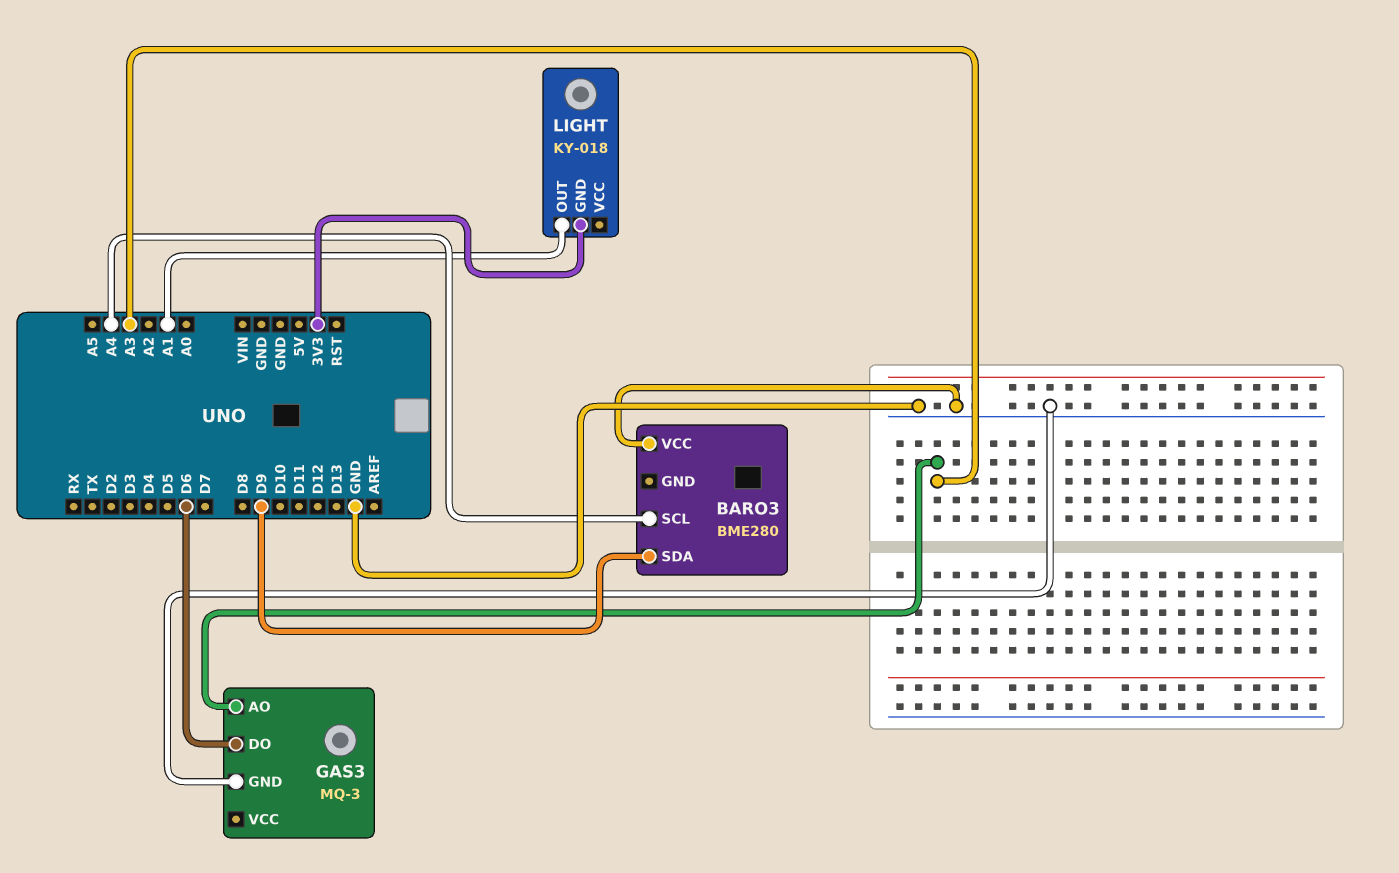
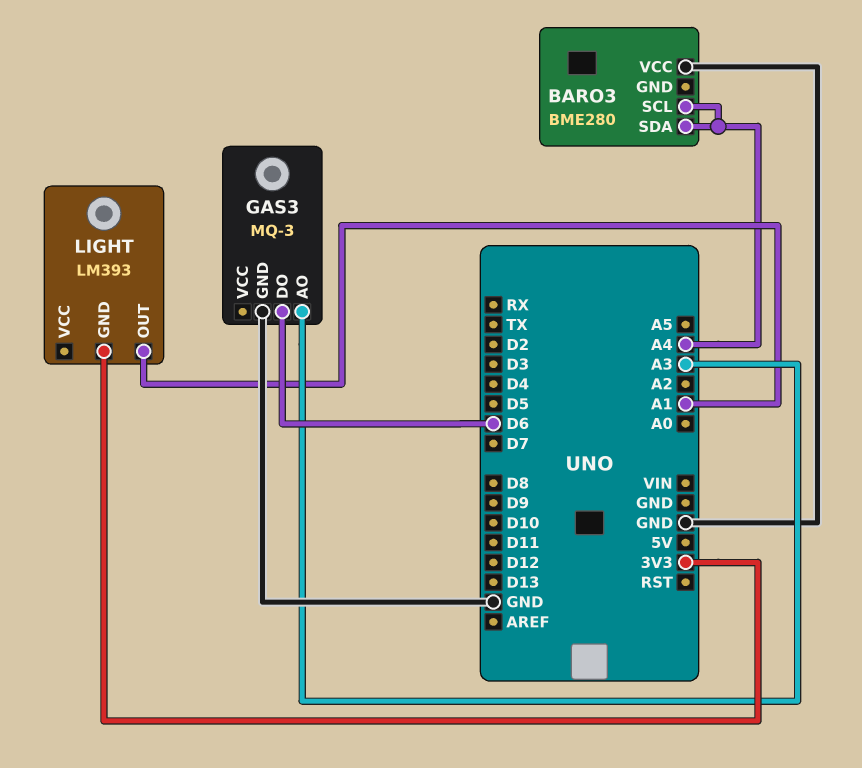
BARO3 pin SDA: D9 -> A4
LIGHT: KY-018 -> LM393

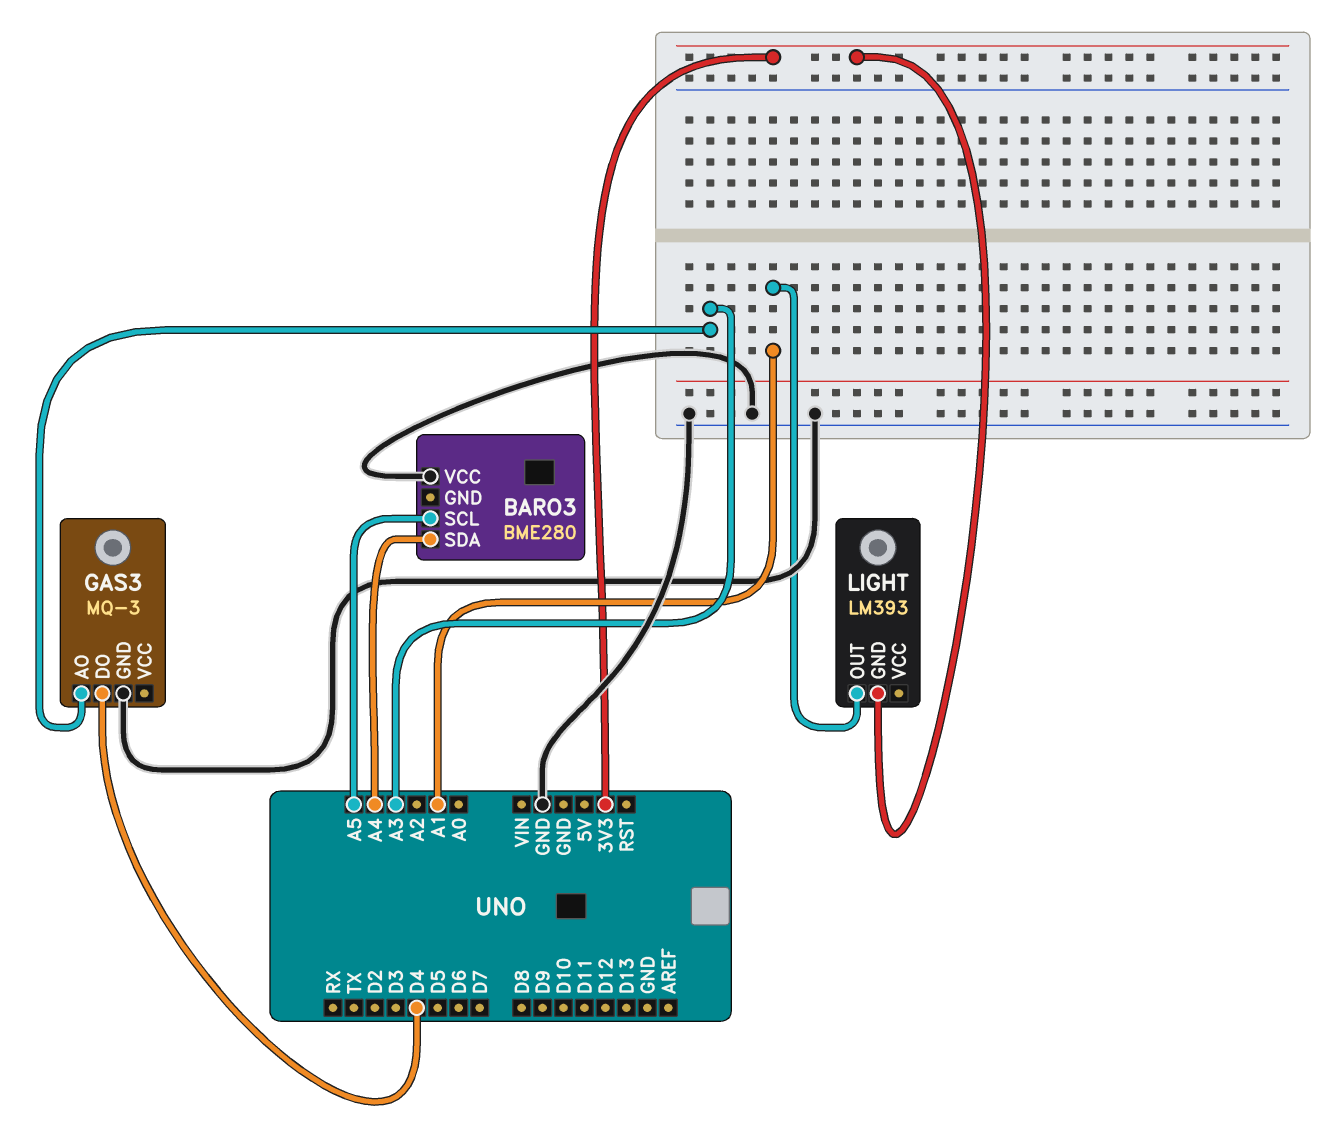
BARO3 pin SCL: A4 -> A5
GAS3 pin DO: D6 -> D4

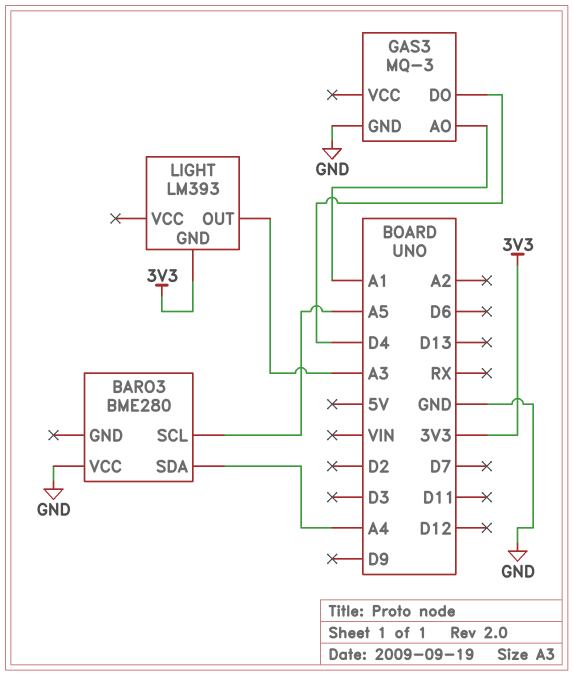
GAS3 pin AO: A3 -> A1
LIGHT pin OUT: A1 -> A3

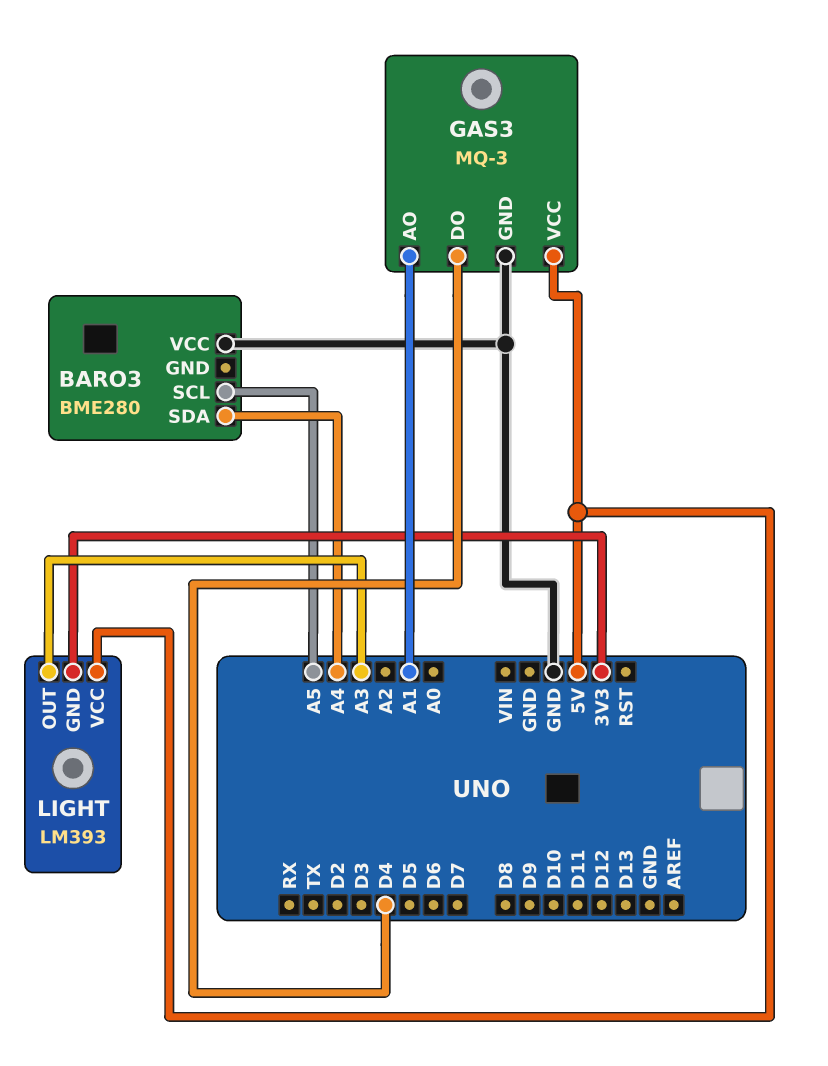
GAS3 pin VCC: none -> 5V
LIGHT pin VCC: none -> 5V

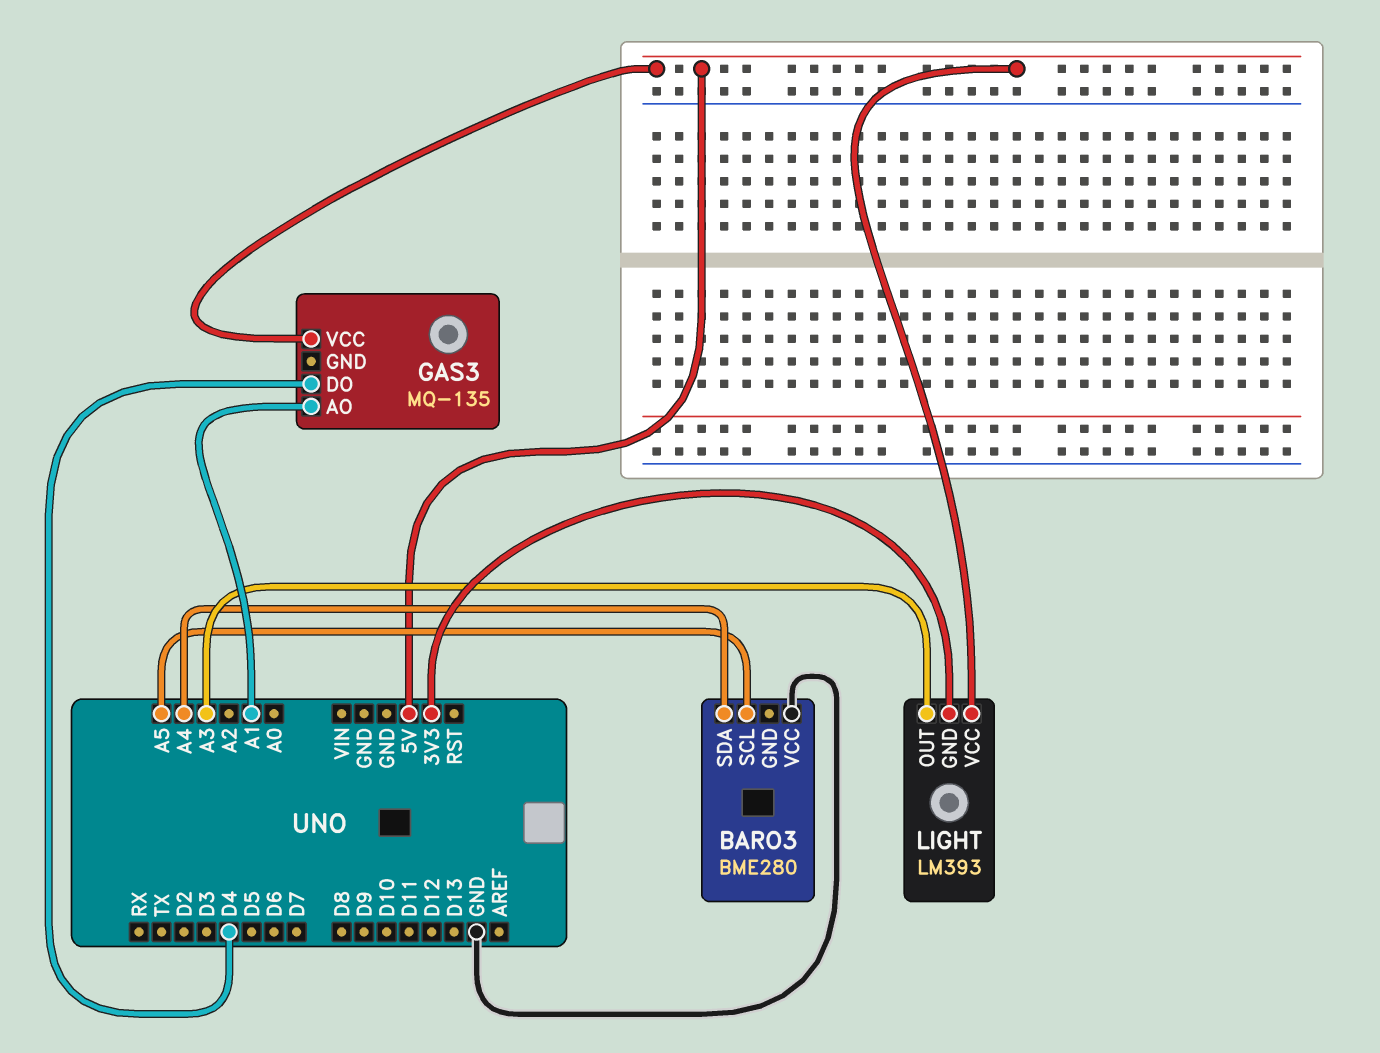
GAS3: MQ-3 -> MQ-135
GAS3 pin GND: GND -> none

